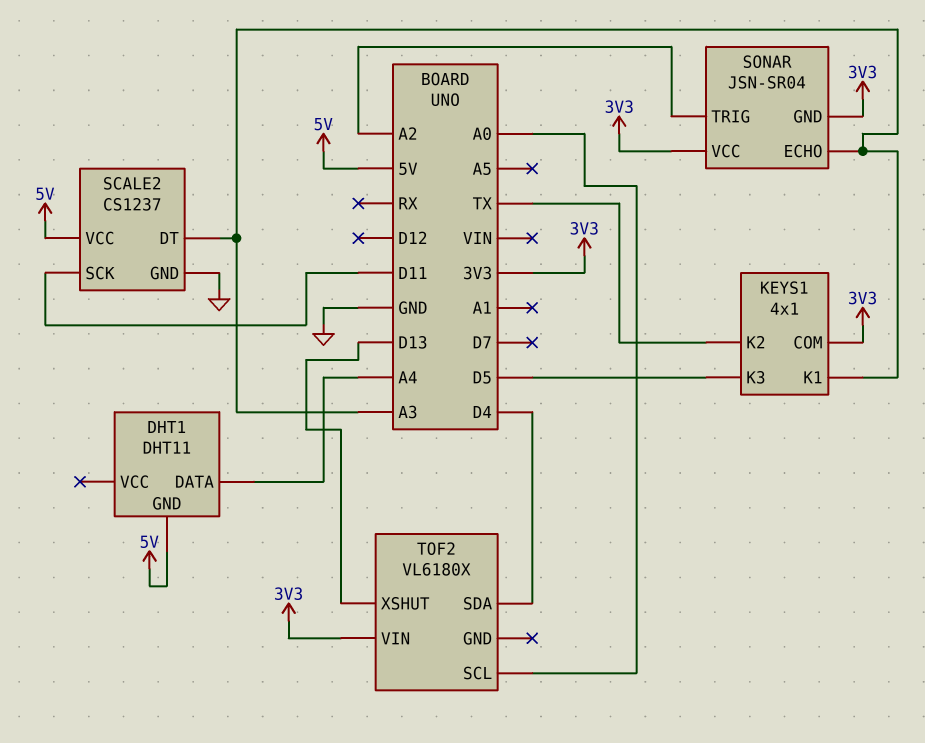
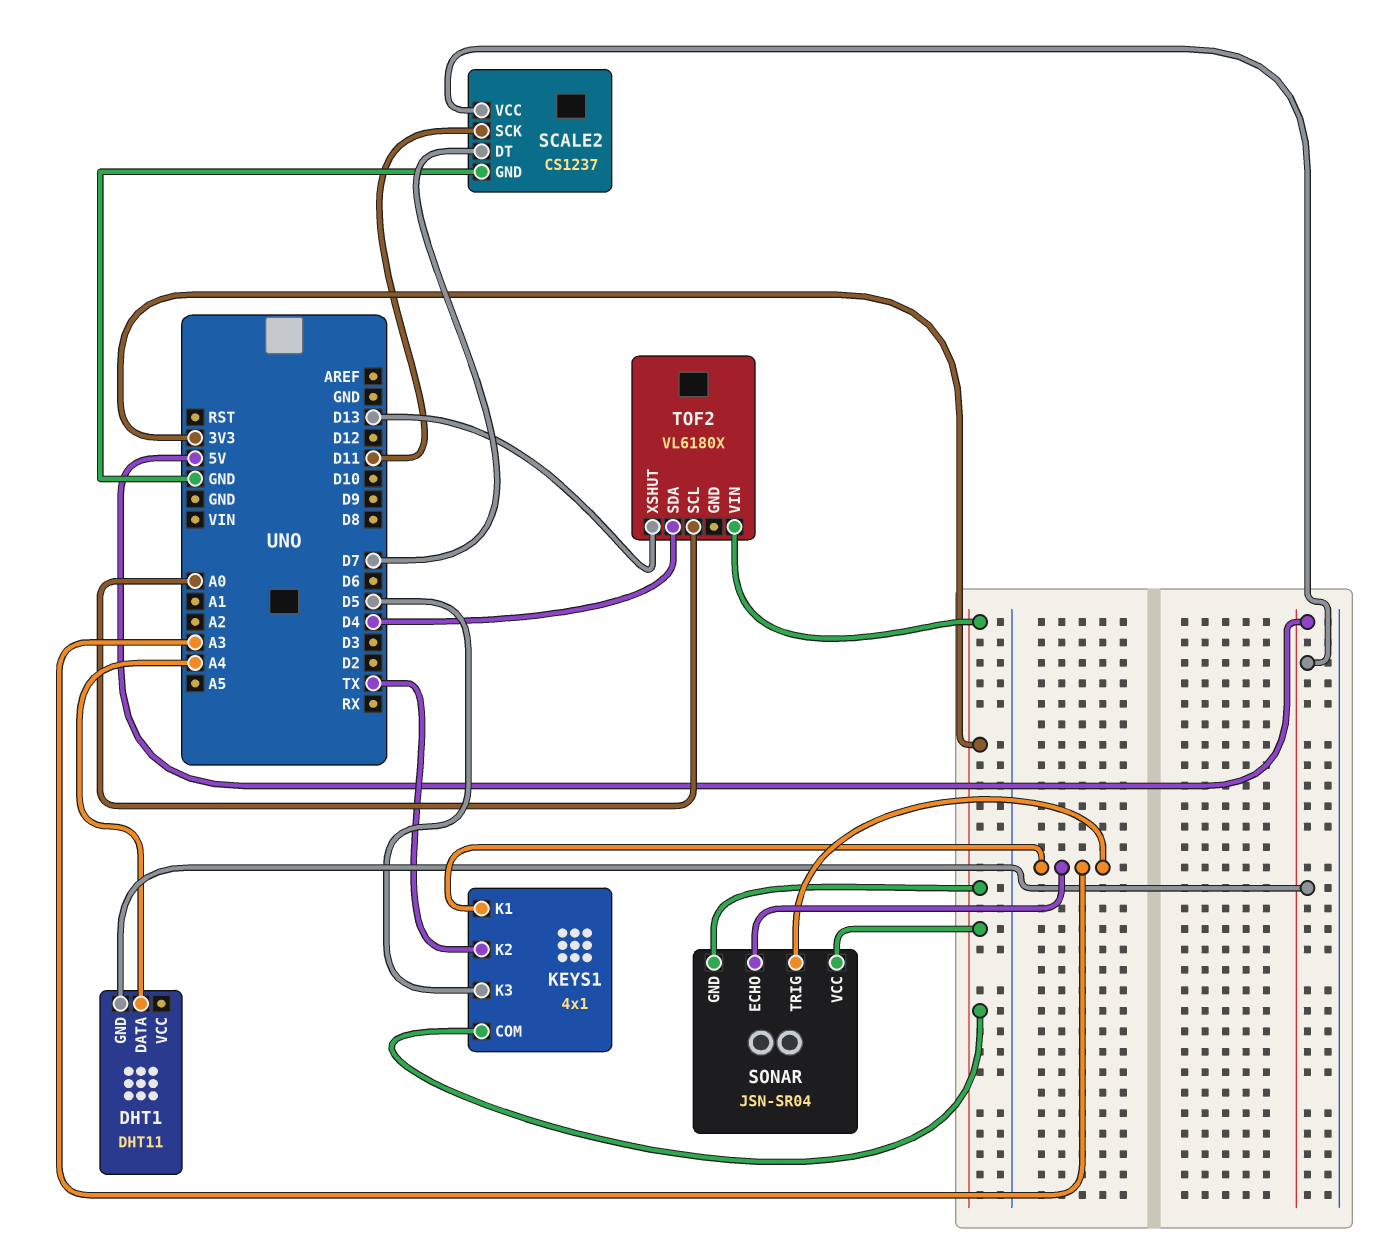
SCALE2 pin DT: A3 -> D7
SONAR pin TRIG: A2 -> A3

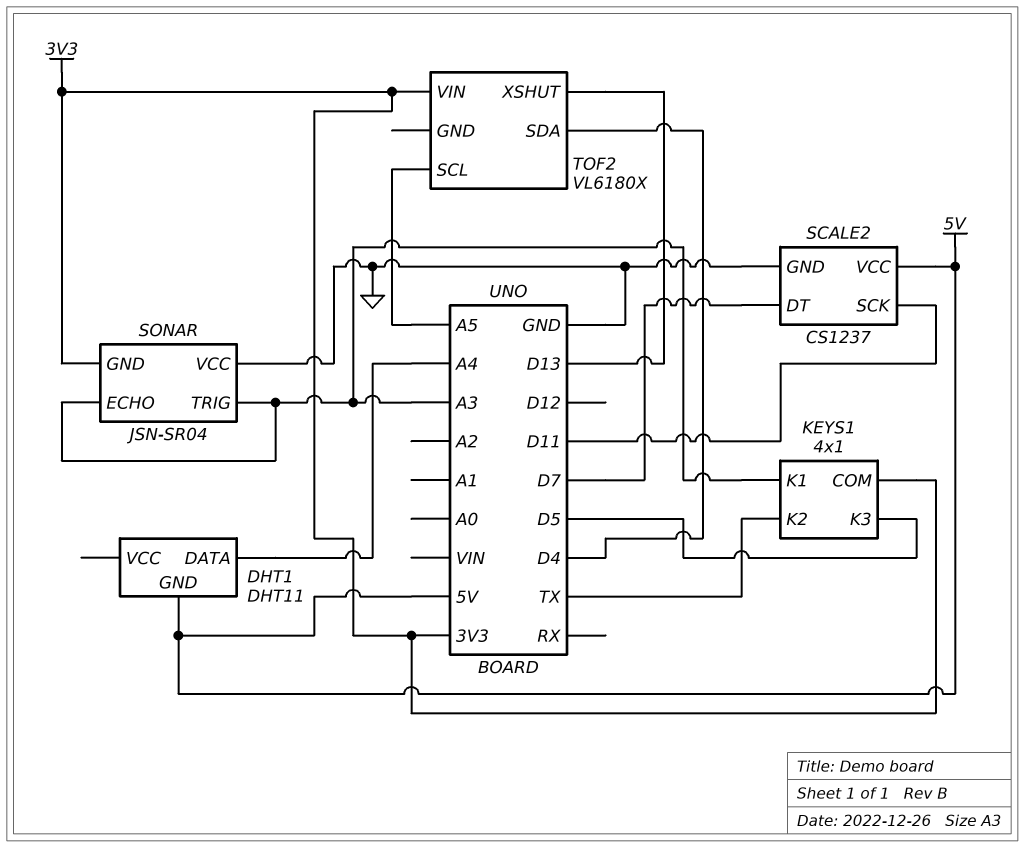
SONAR pin VCC: 3V3 -> GND
TOF2 pin SCL: A0 -> A5

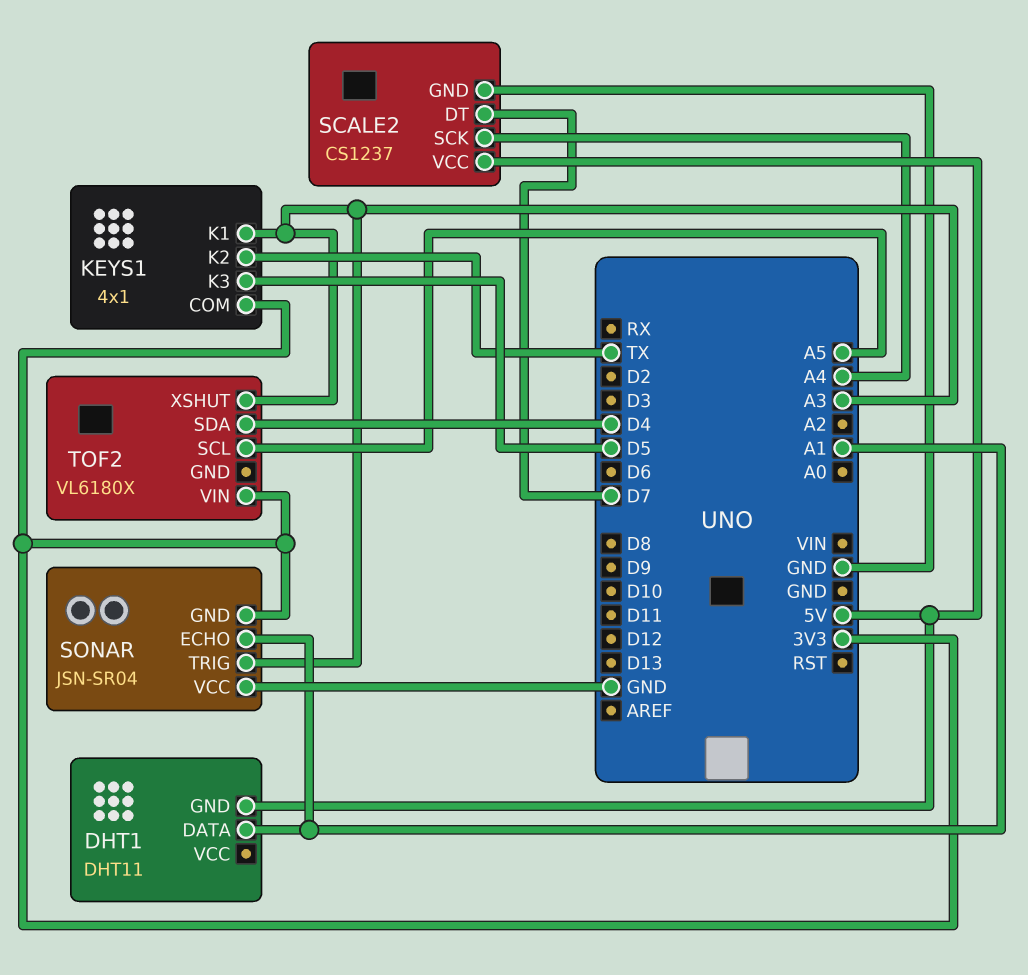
DHT1 pin DATA: A4 -> A1
SCALE2 pin SCK: D11 -> A4
SONAR pin ECHO: A3 -> A1
TOF2 pin XSHUT: D13 -> A3

